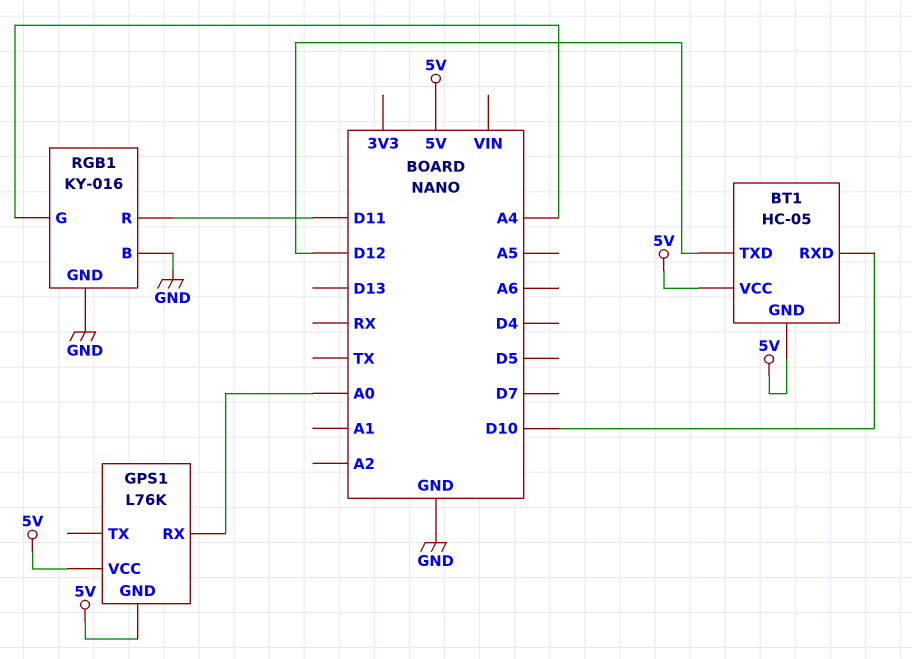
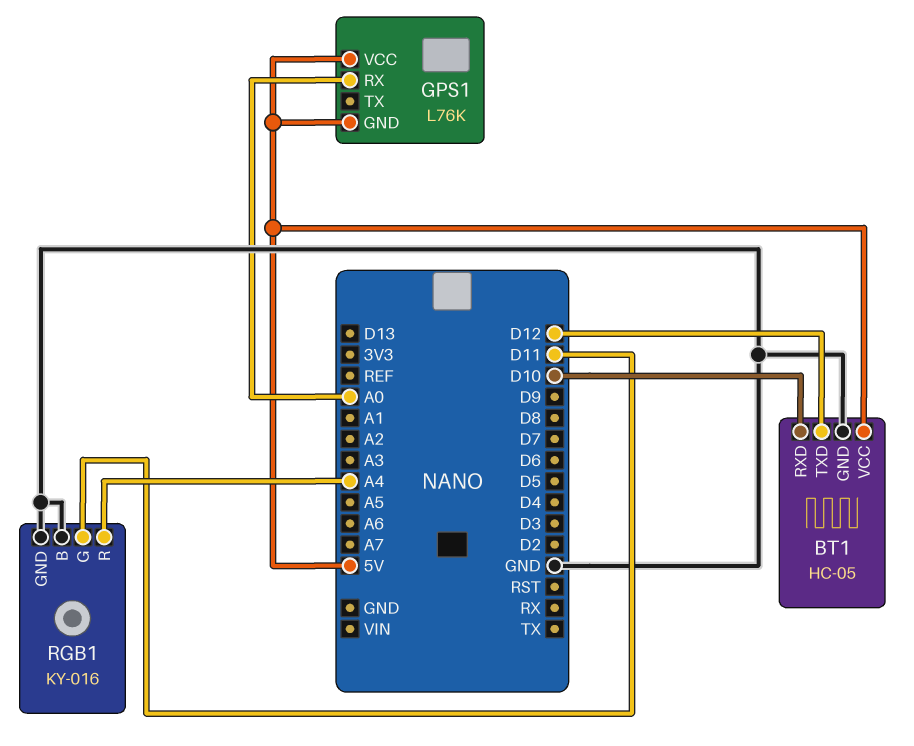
BT1 pin GND: 5V -> GND
RGB1 pin G: A4 -> D11
RGB1 pin R: D11 -> A4

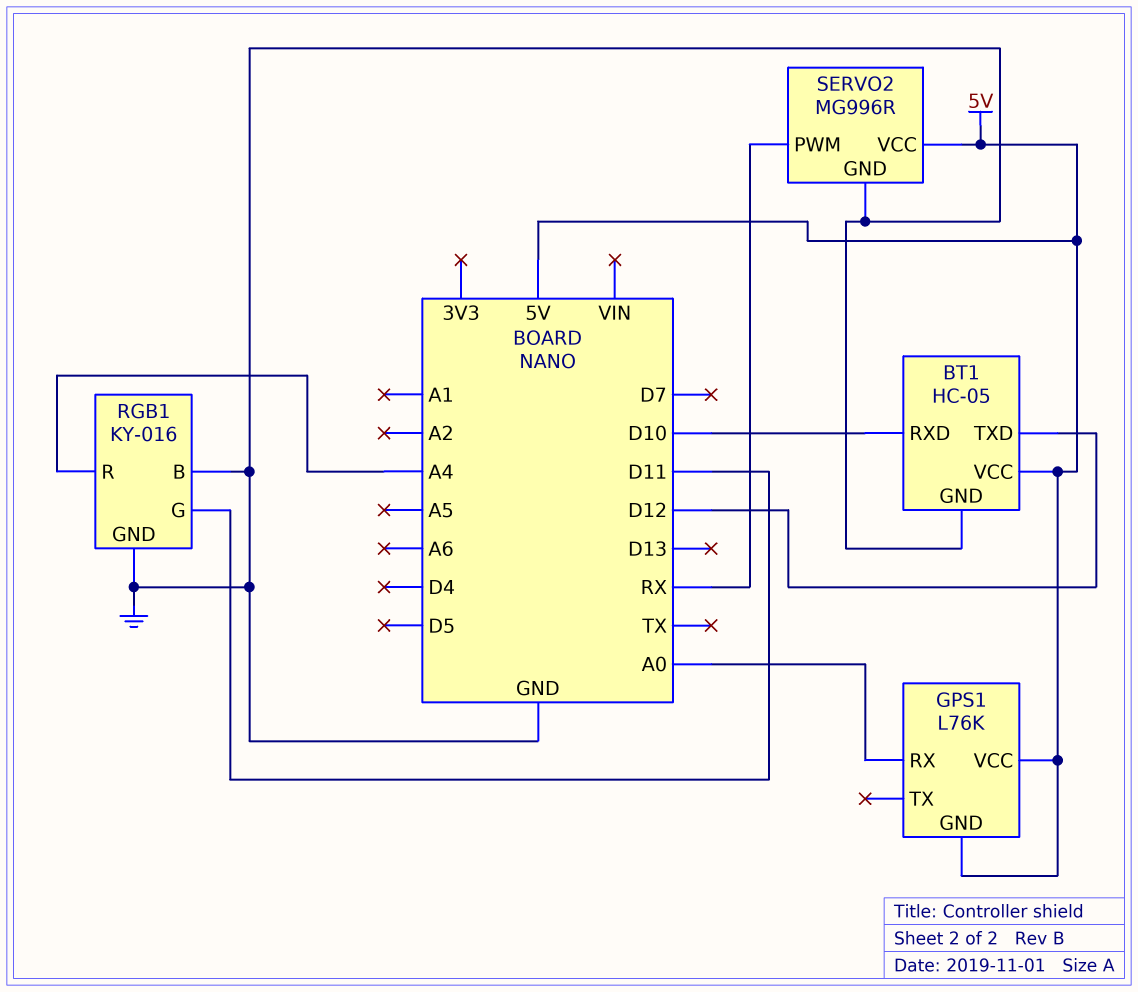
SERVO2: none -> MG996R
SERVO2 pin GND: none -> GND
SERVO2 pin PWM: none -> RX
SERVO2 pin VCC: none -> 5V

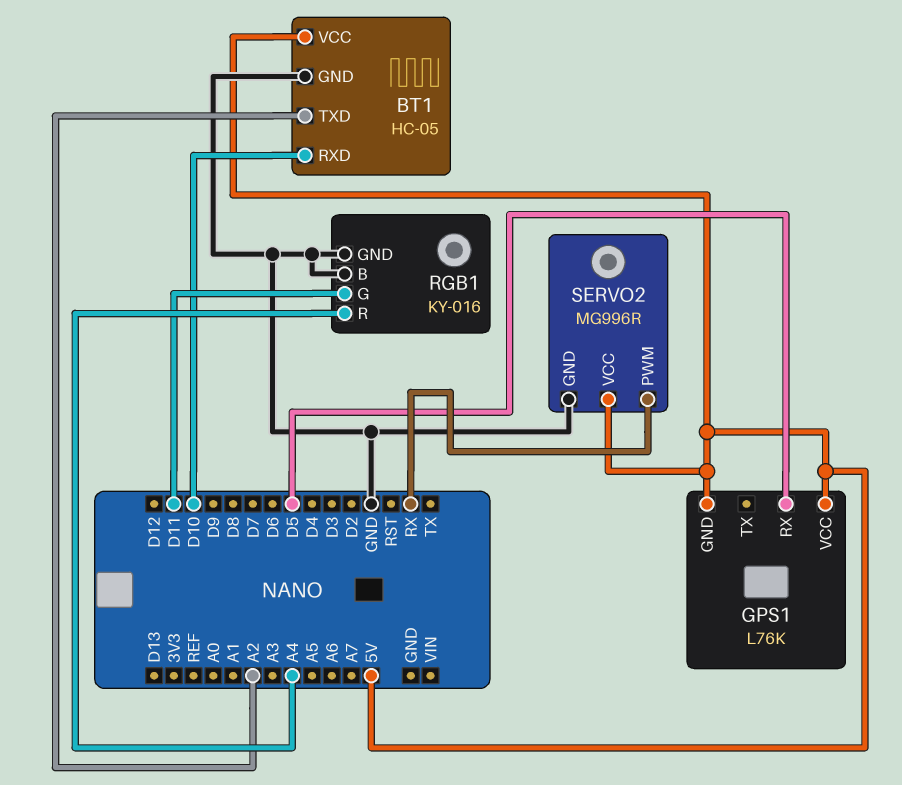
BT1 pin TXD: D12 -> A2
GPS1 pin RX: A0 -> D5

